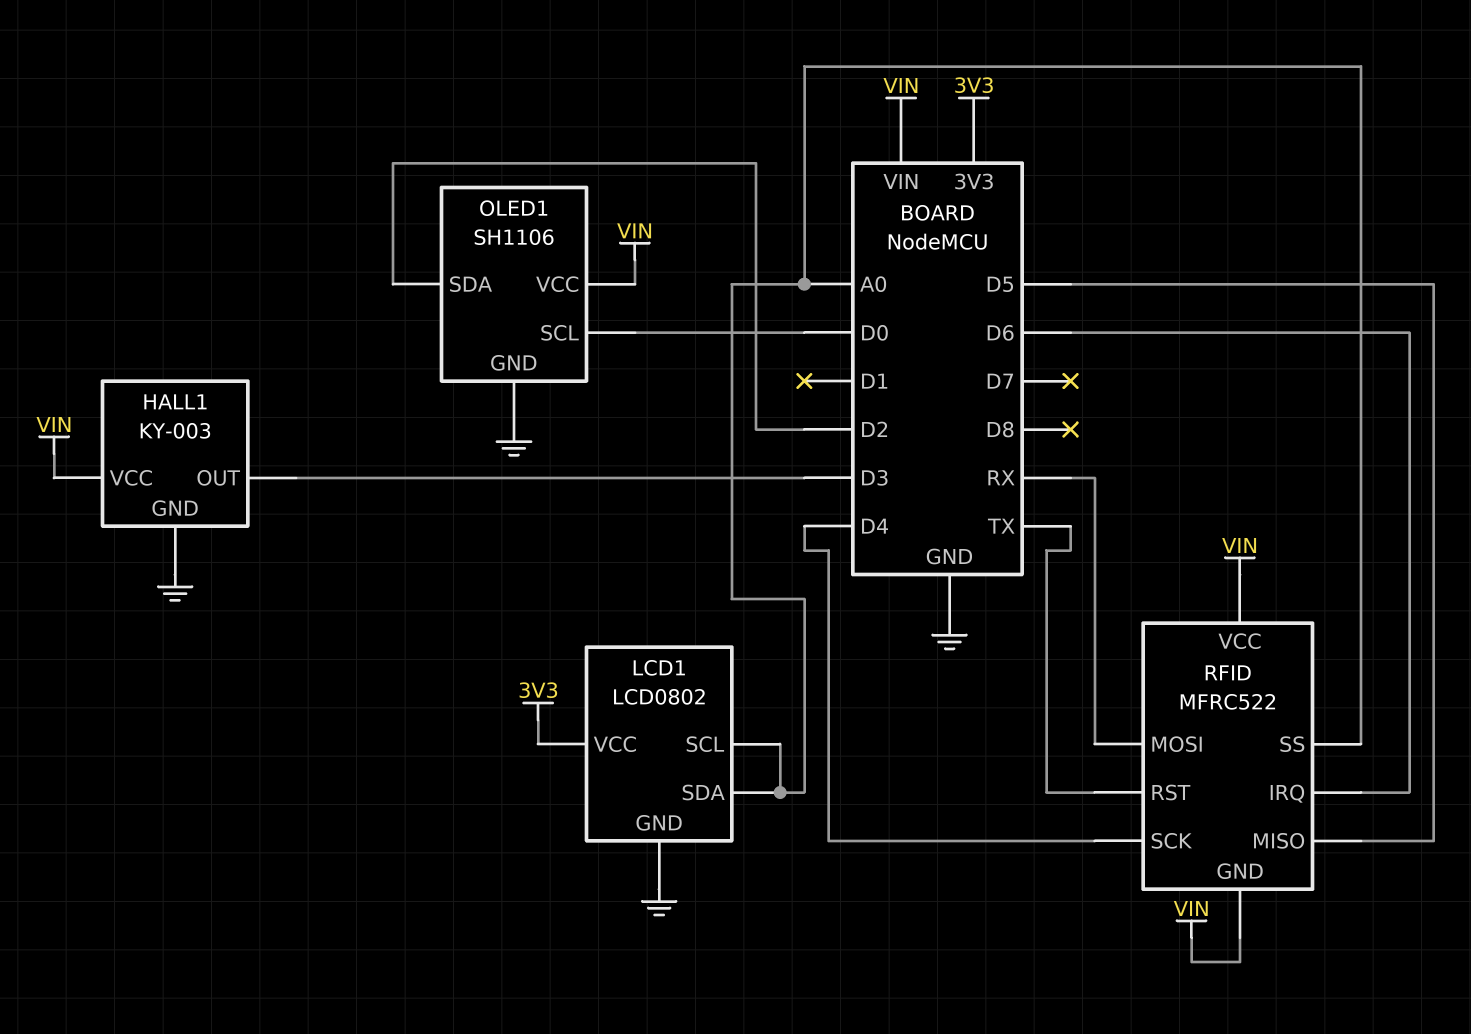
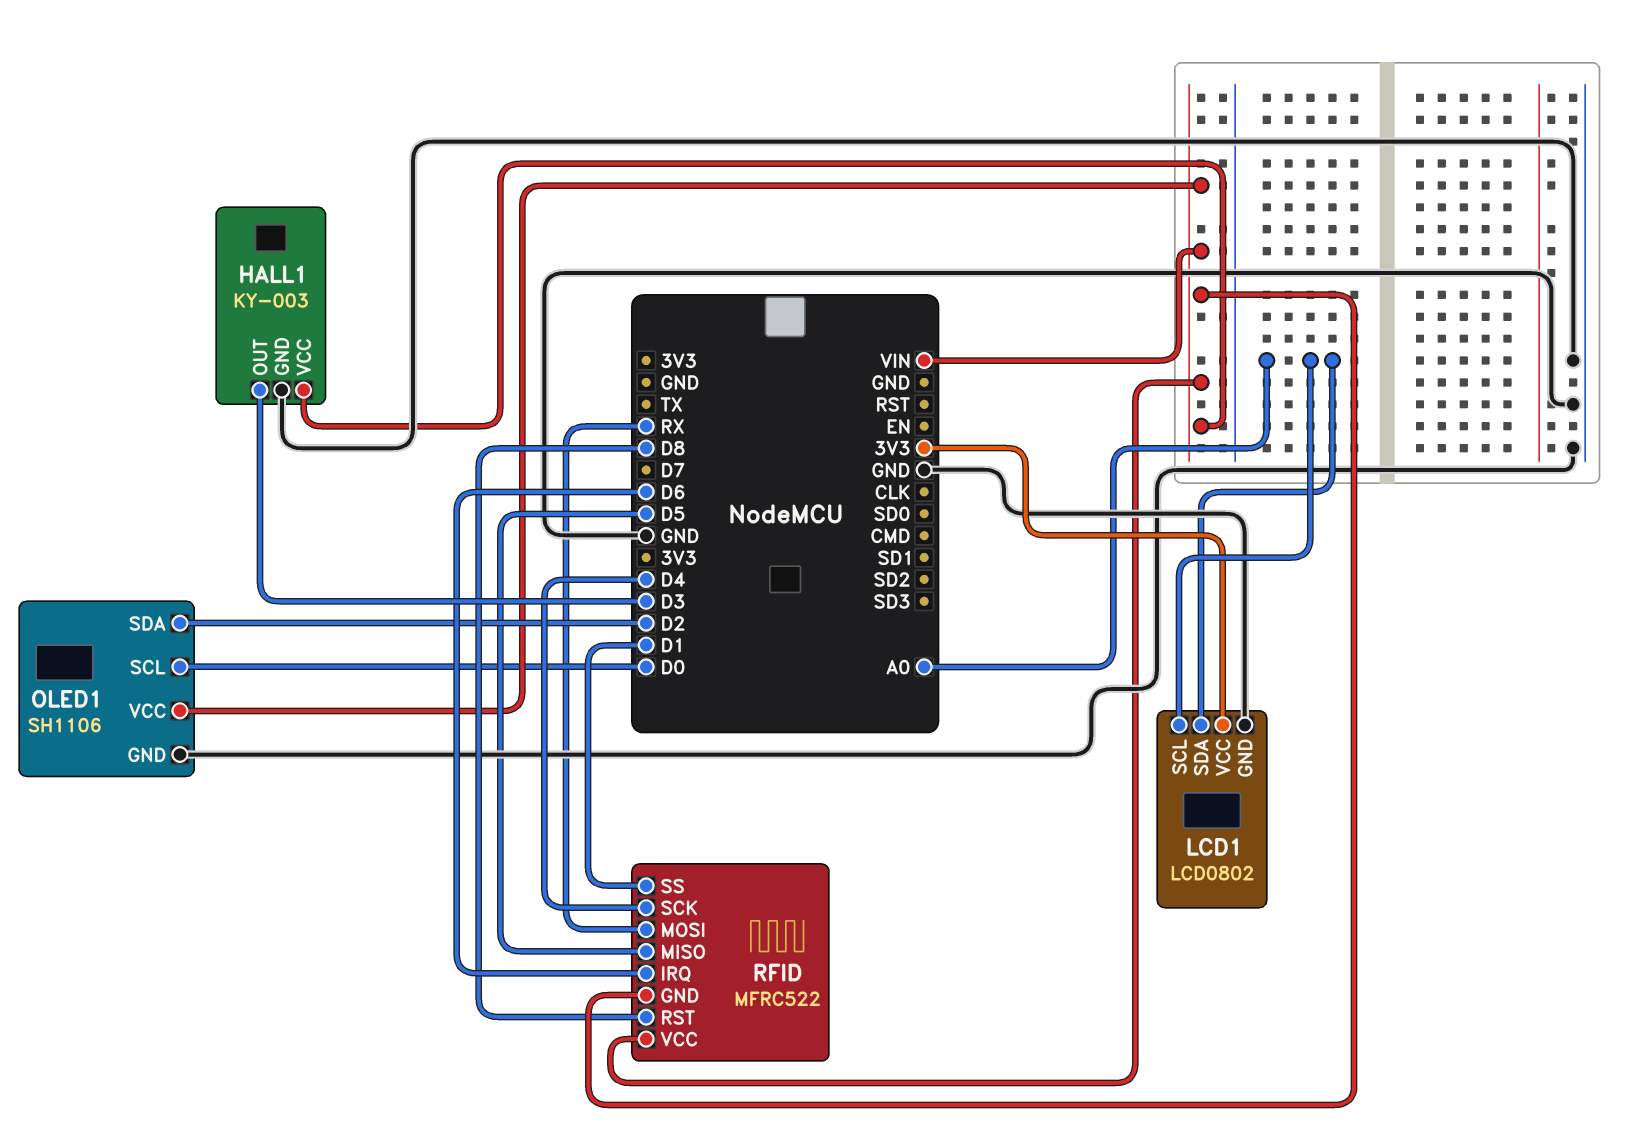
RFID pin RST: TX -> D8
RFID pin SS: A0 -> D1

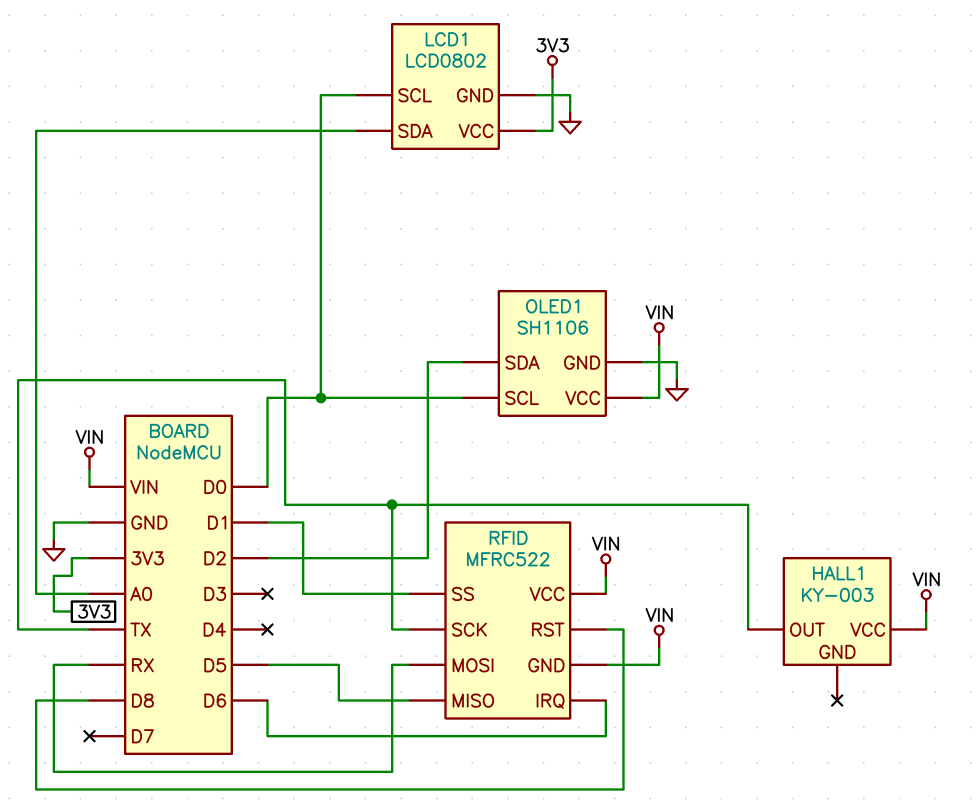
HALL1 pin GND: GND -> none
HALL1 pin OUT: D3 -> TX
LCD1 pin SCL: A0 -> D0
RFID pin SCK: D4 -> TX

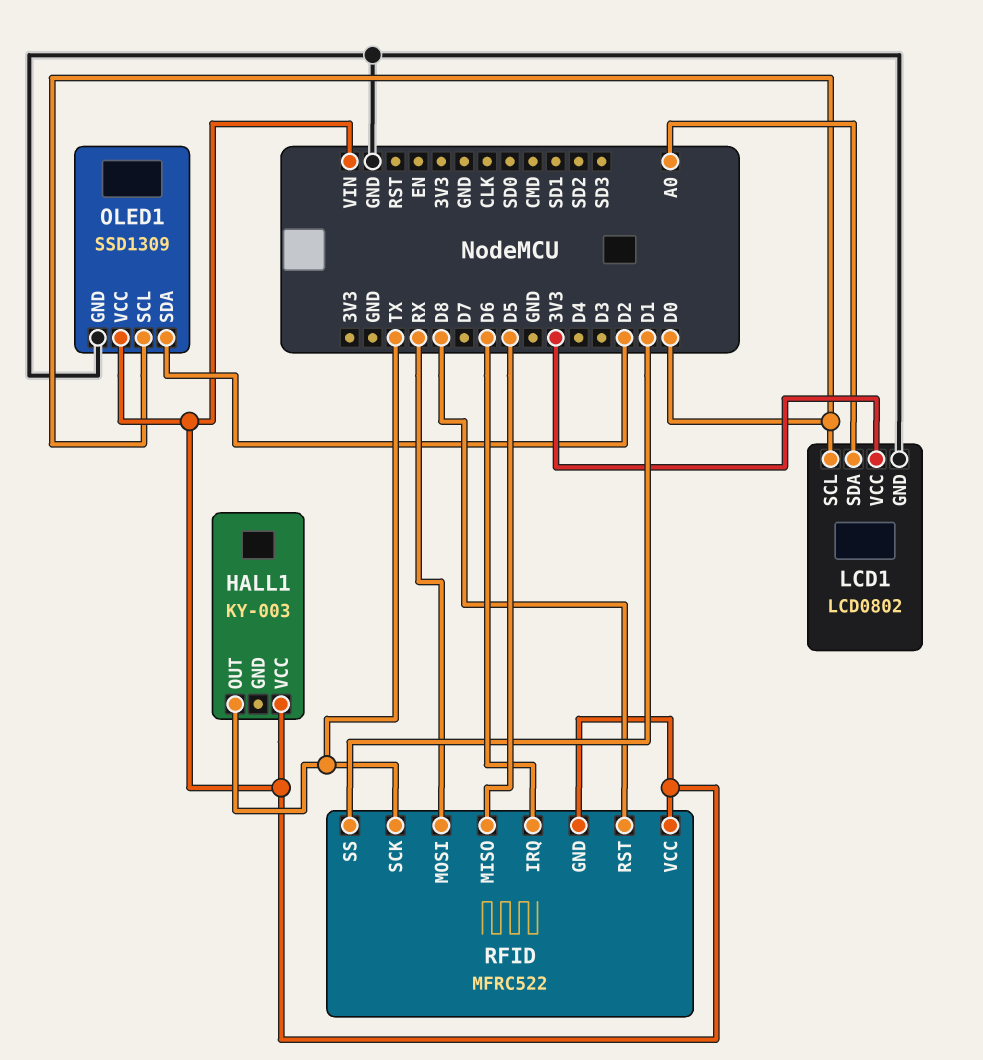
OLED1: SH1106 -> SSD1309

